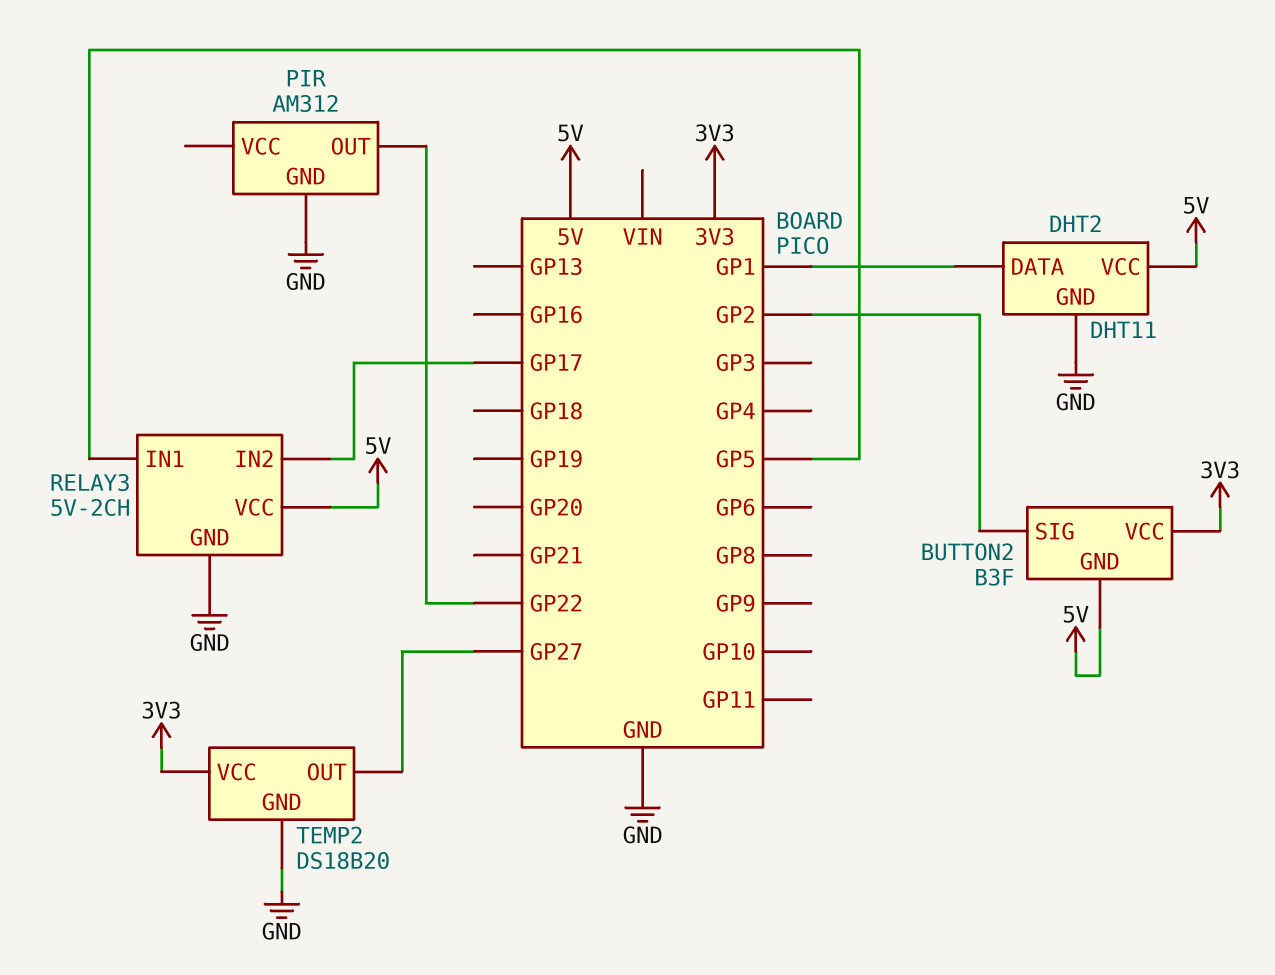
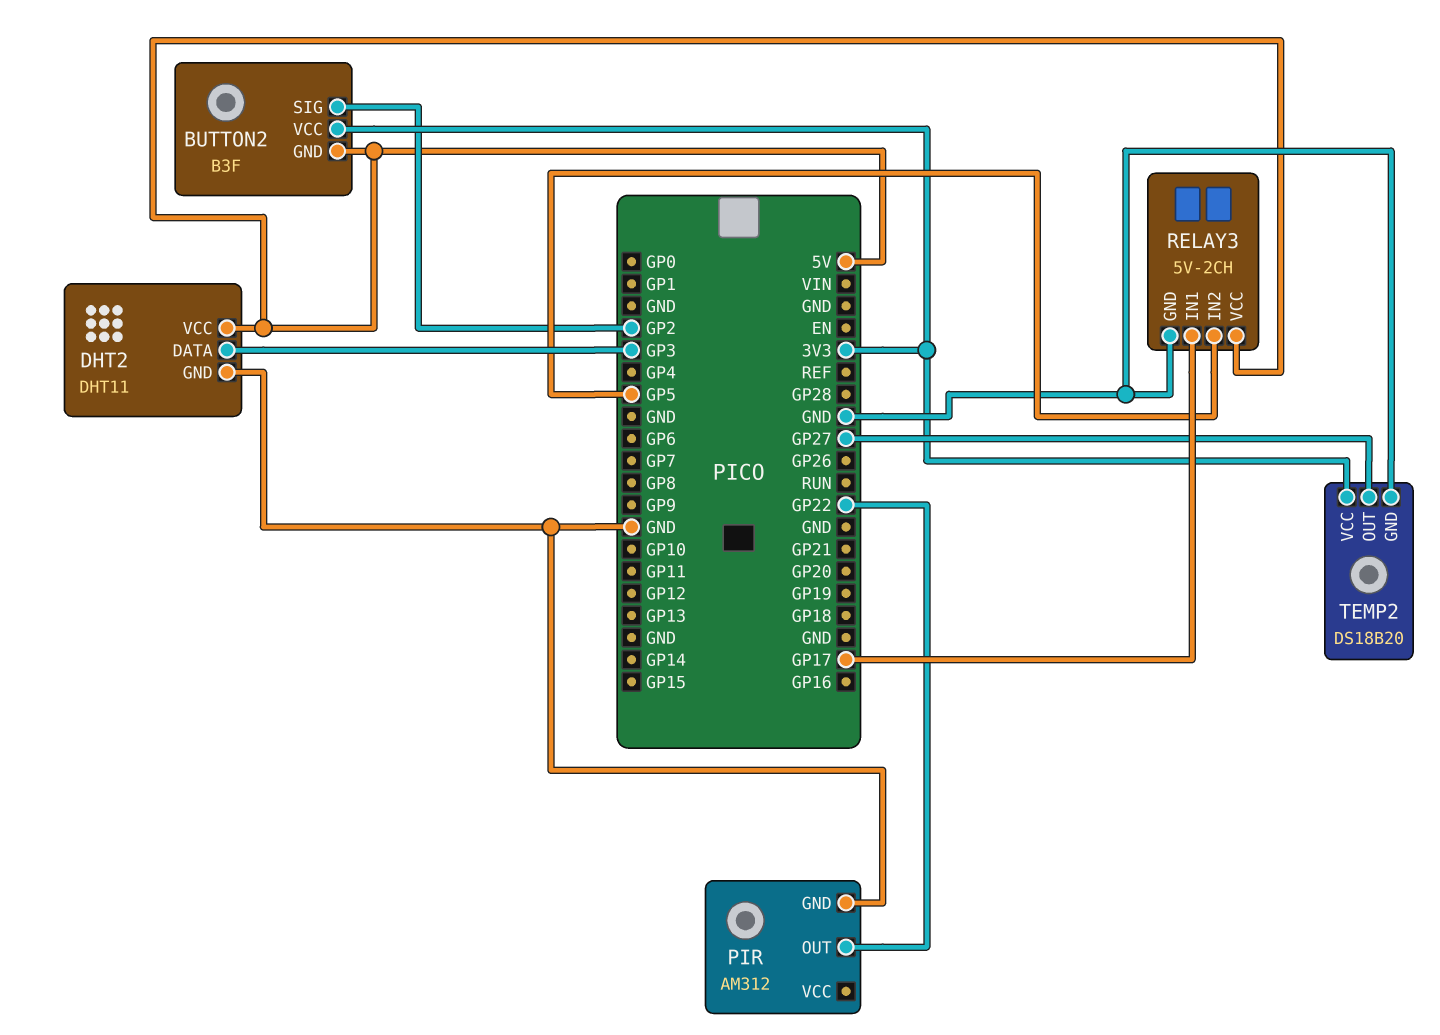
DHT2 pin DATA: GP1 -> GP3
RELAY3 pin IN1: GP5 -> GP17
RELAY3 pin IN2: GP17 -> GP5

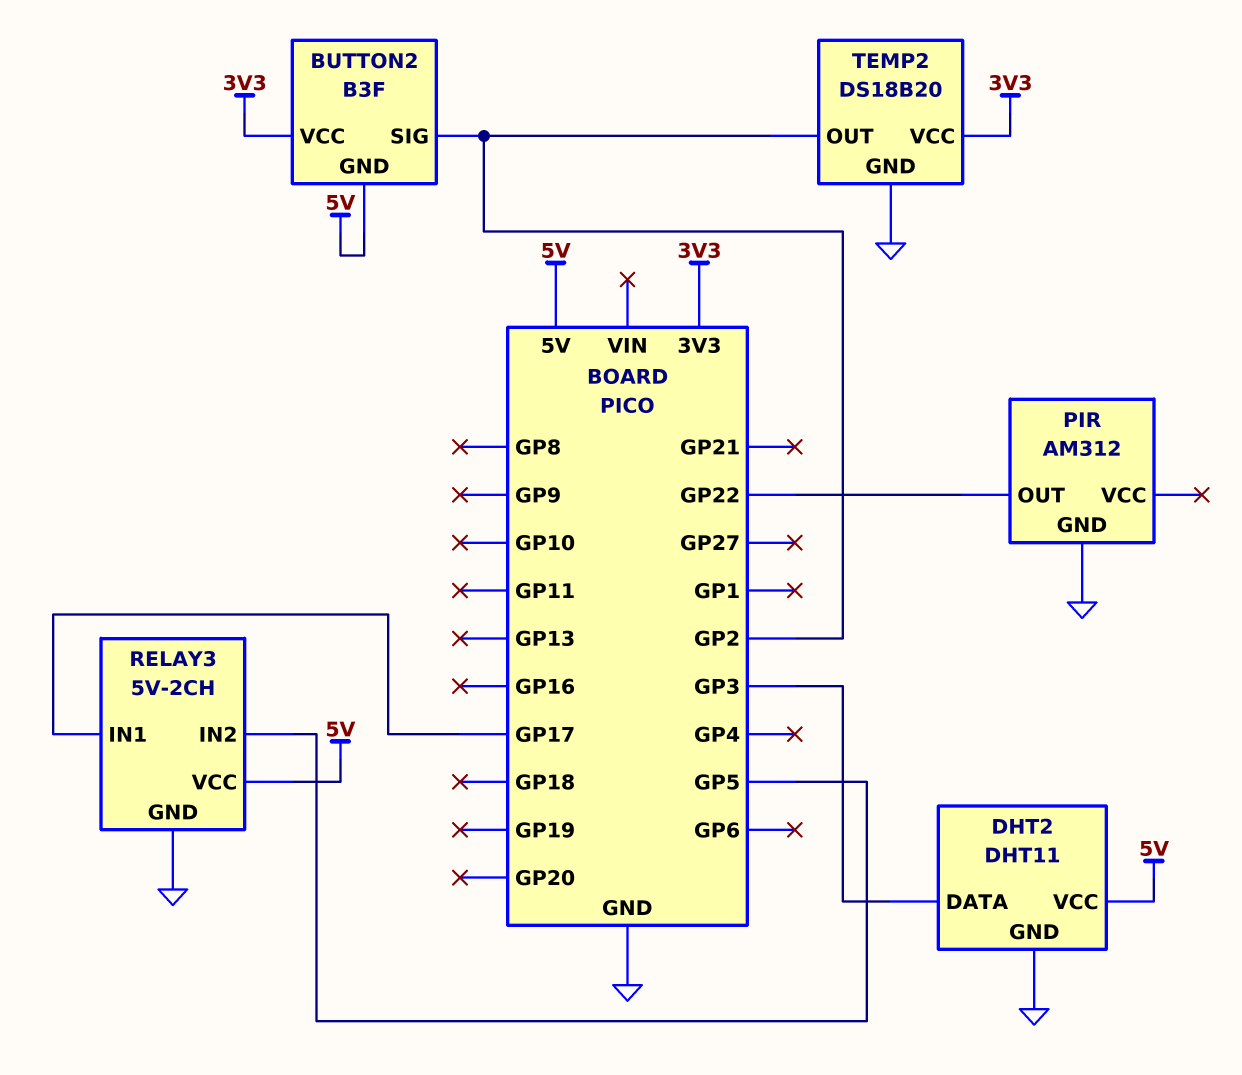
TEMP2 pin OUT: GP27 -> GP2

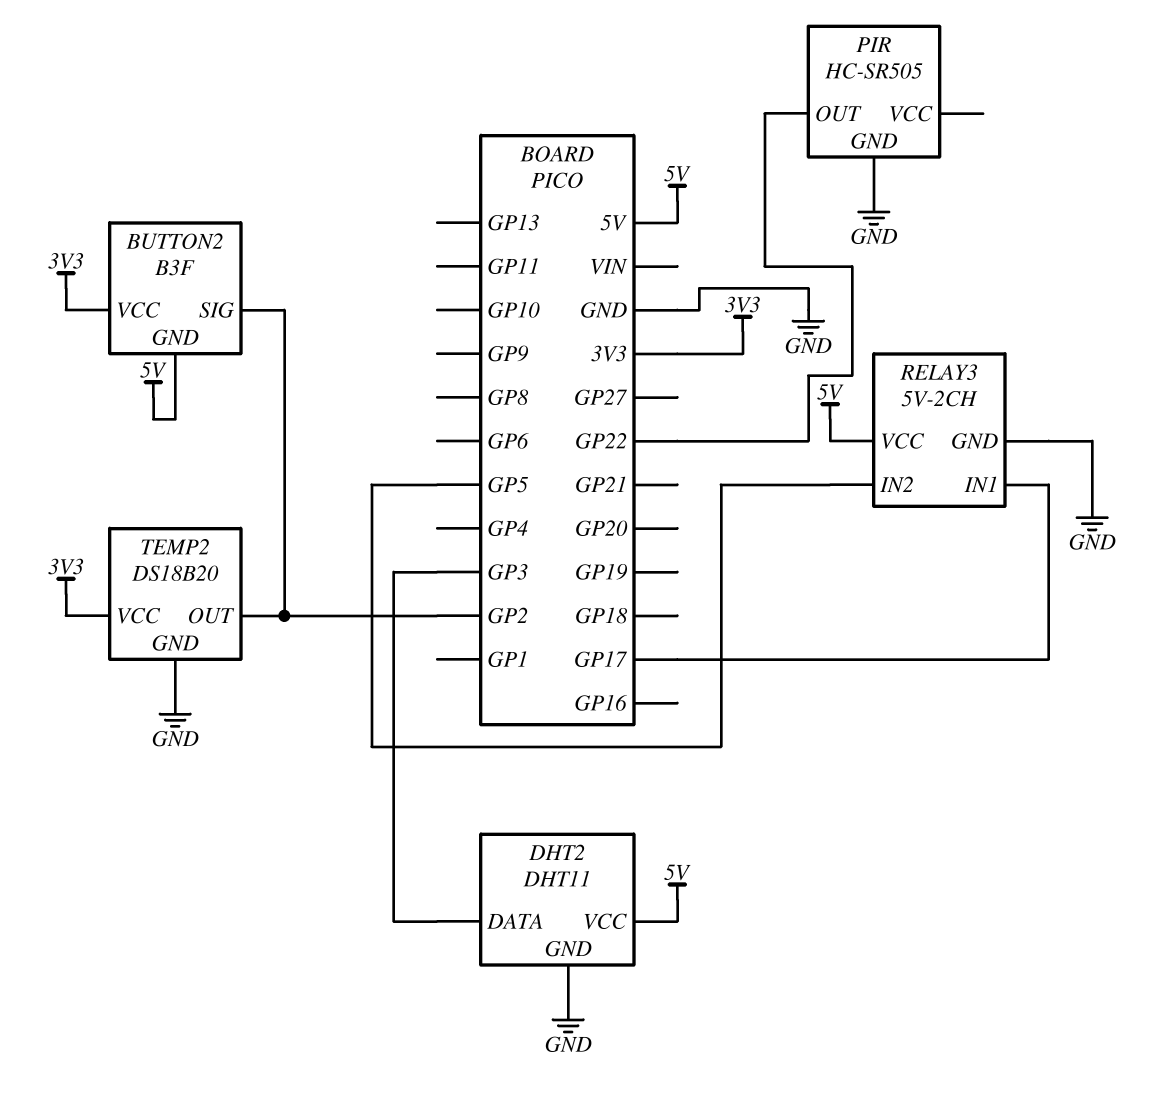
PIR: AM312 -> HC-SR505

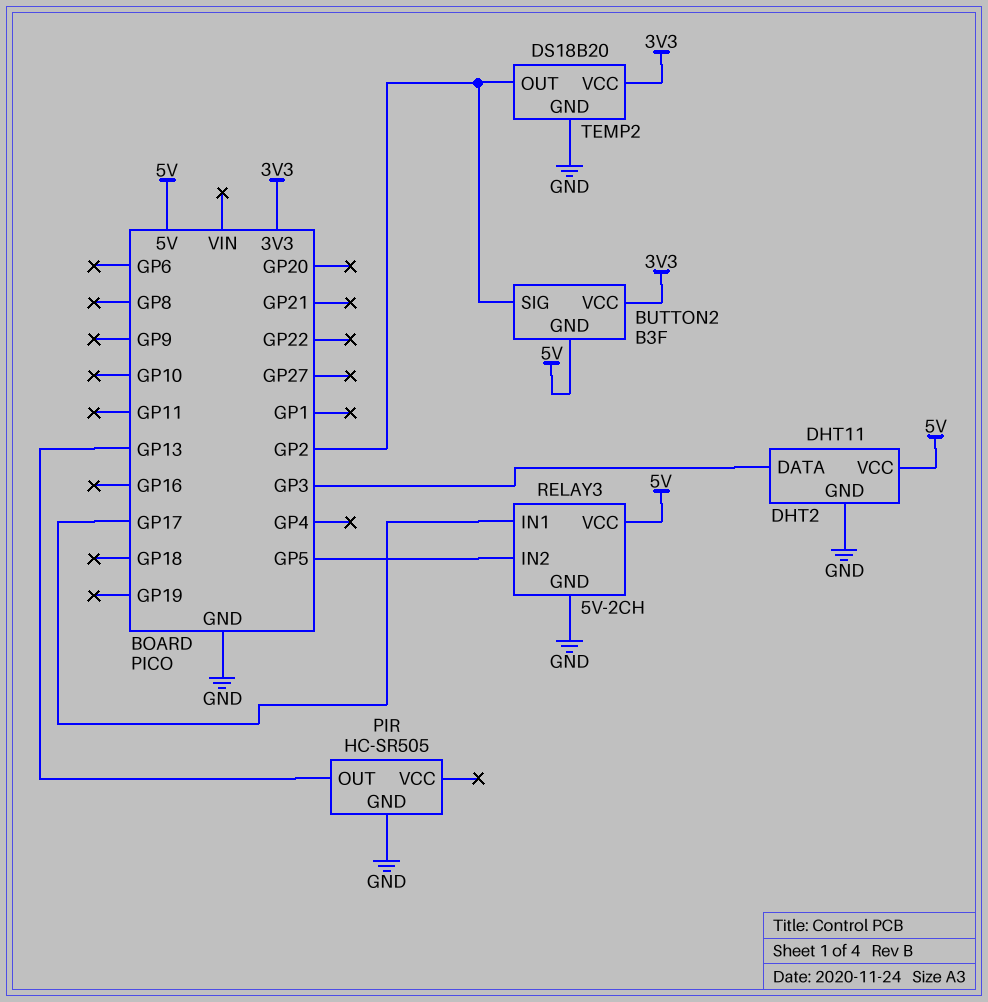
PIR pin OUT: GP22 -> GP13

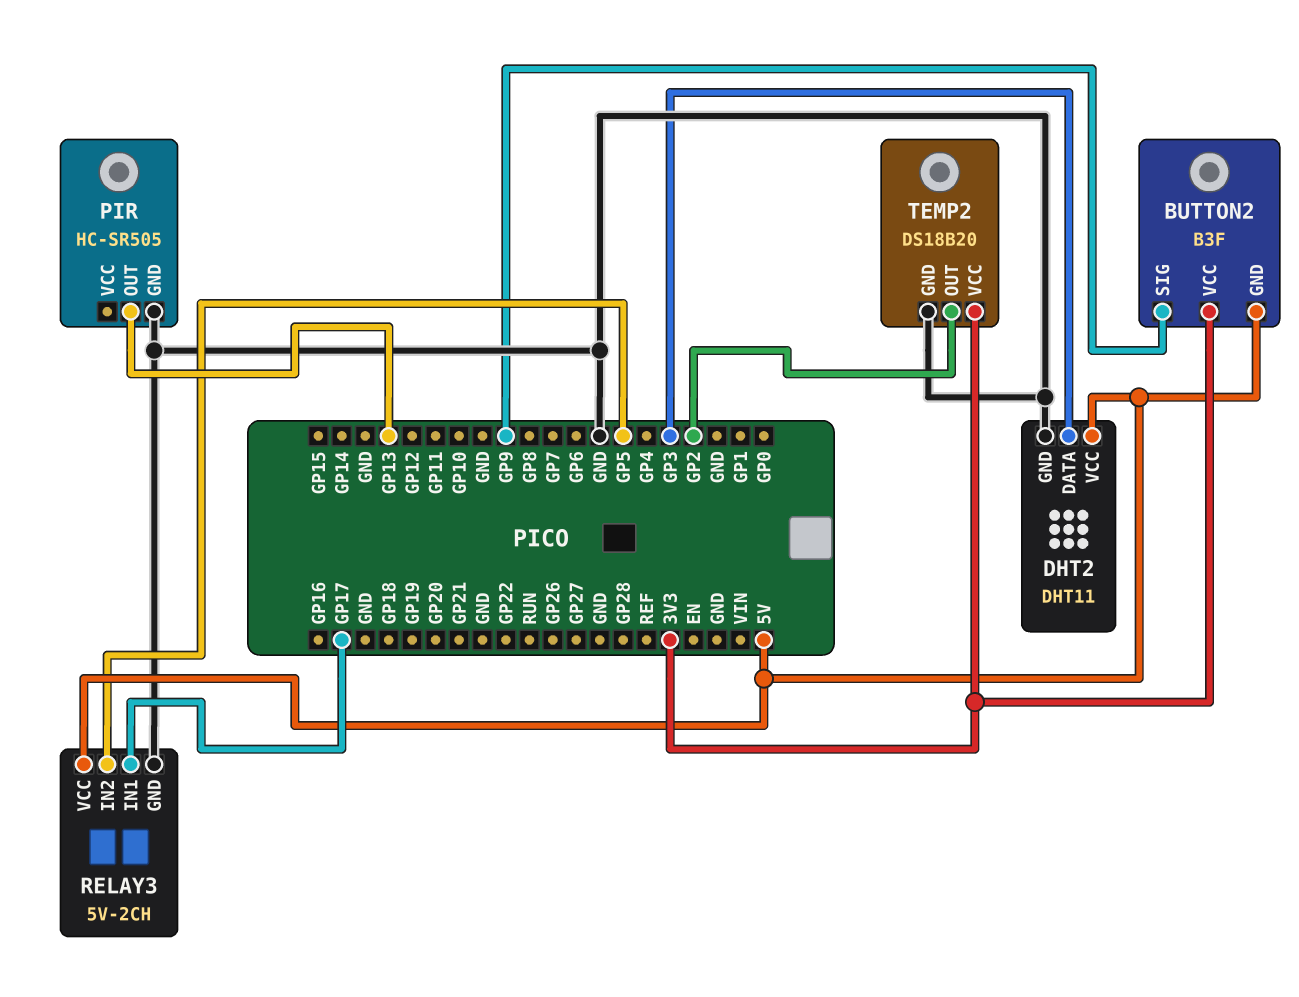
BUTTON2 pin SIG: GP2 -> GP9

